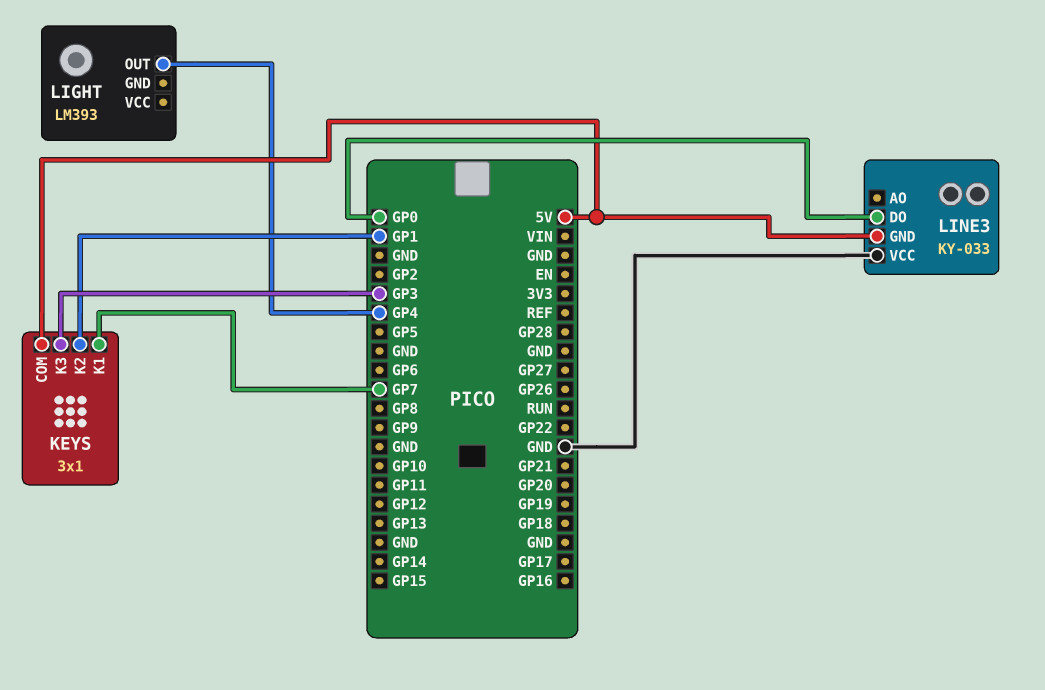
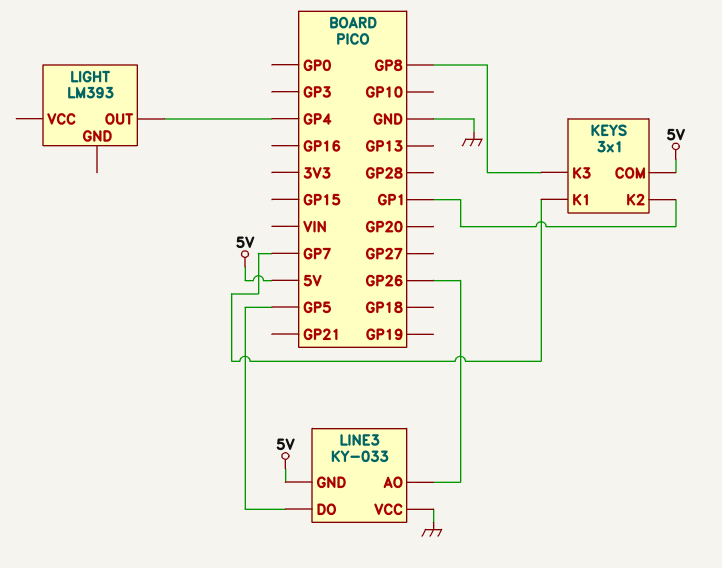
KEYS pin K3: GP3 -> GP8
LINE3 pin AO: none -> GP26
LINE3 pin DO: GP0 -> GP5

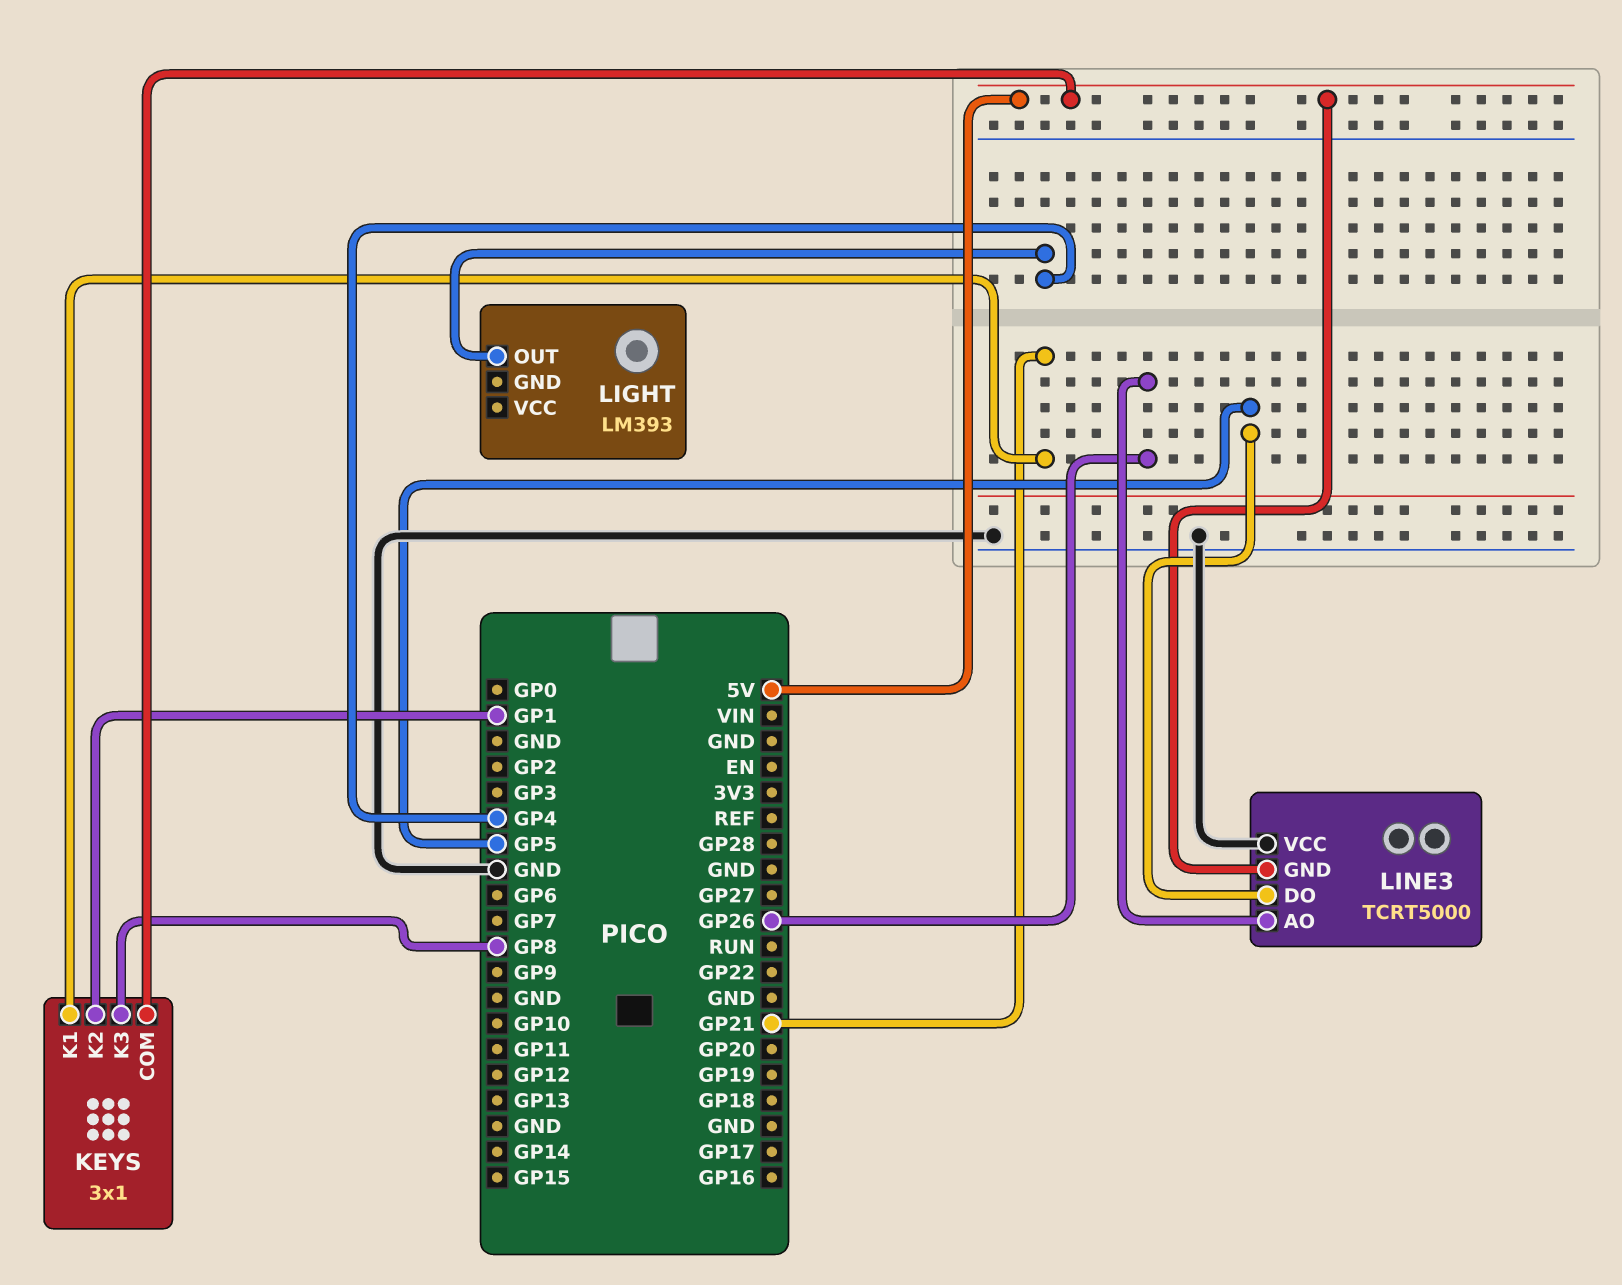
KEYS pin K1: GP7 -> GP21
LINE3: KY-033 -> TCRT5000

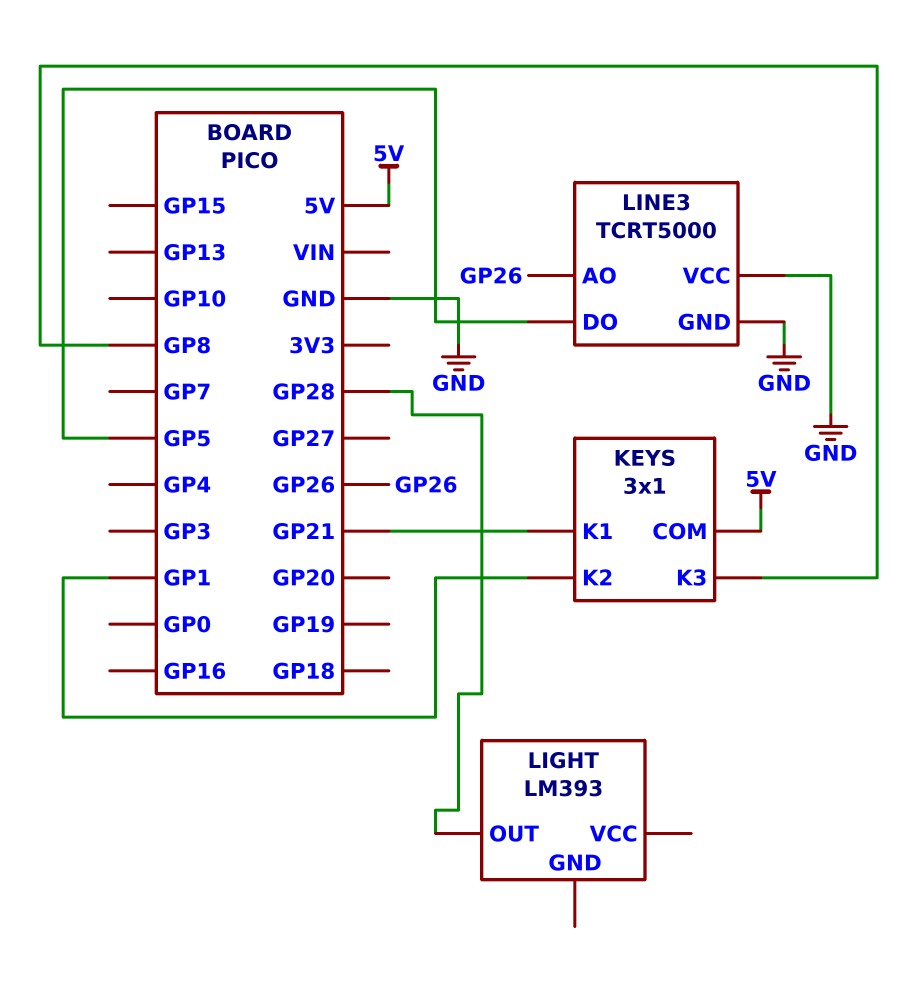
LIGHT pin OUT: GP4 -> GP28
LINE3 pin GND: 5V -> GND

